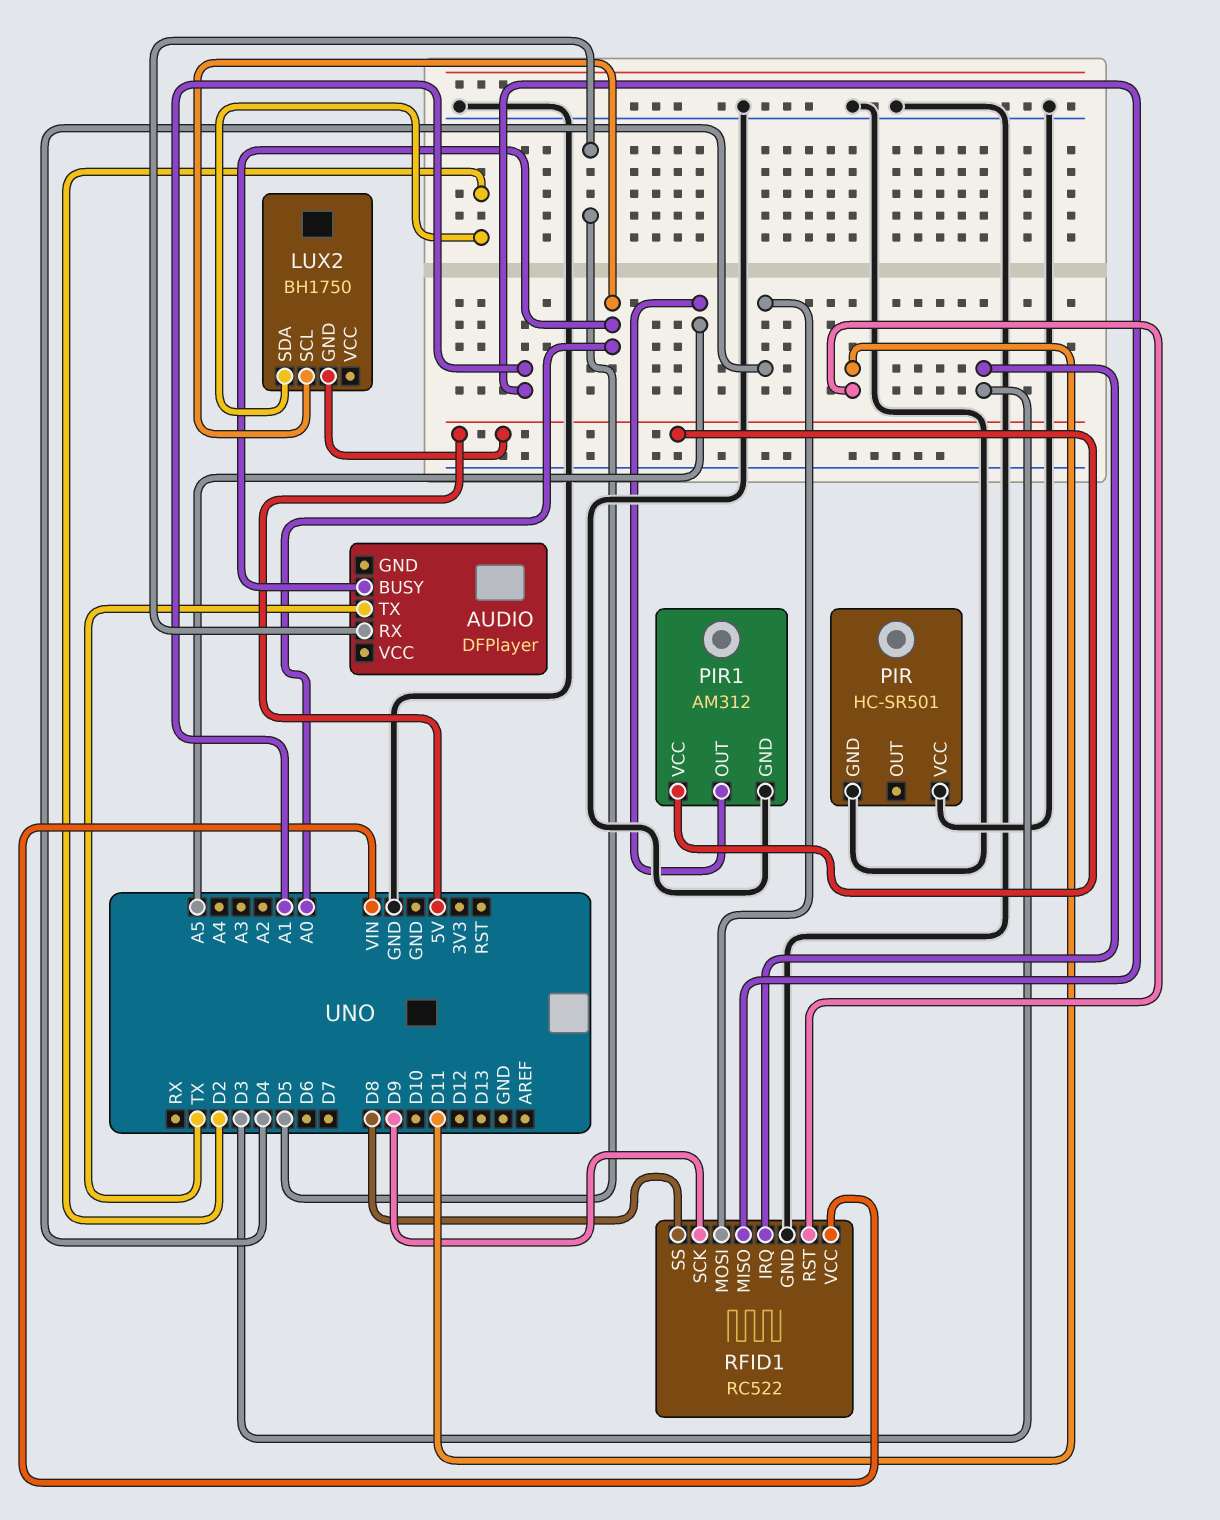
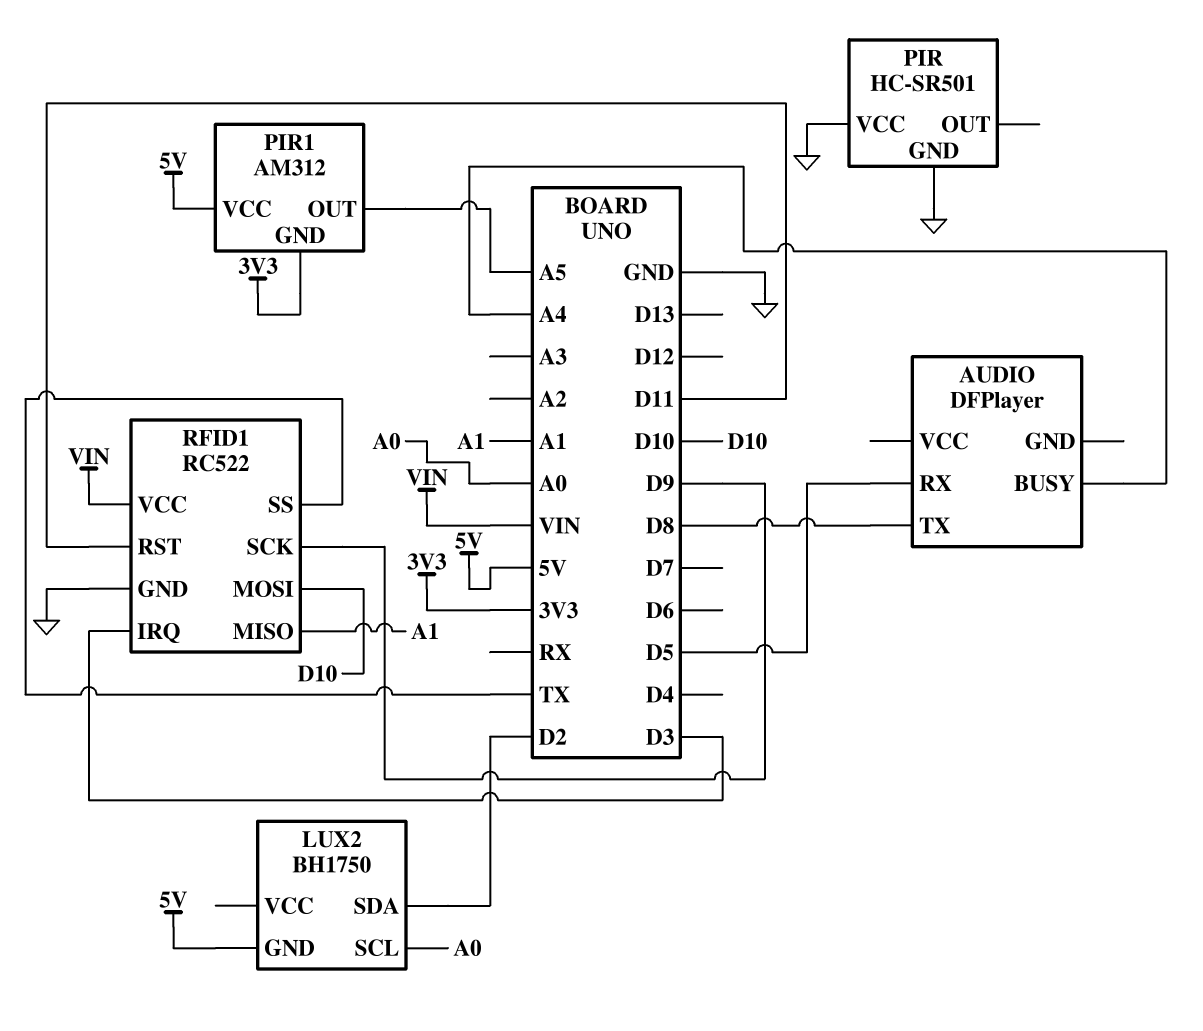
AUDIO pin BUSY: A0 -> A4
AUDIO pin TX: TX -> D8
PIR1 pin GND: GND -> 3V3
RFID1 pin MOSI: D4 -> D10
RFID1 pin SS: D8 -> TX

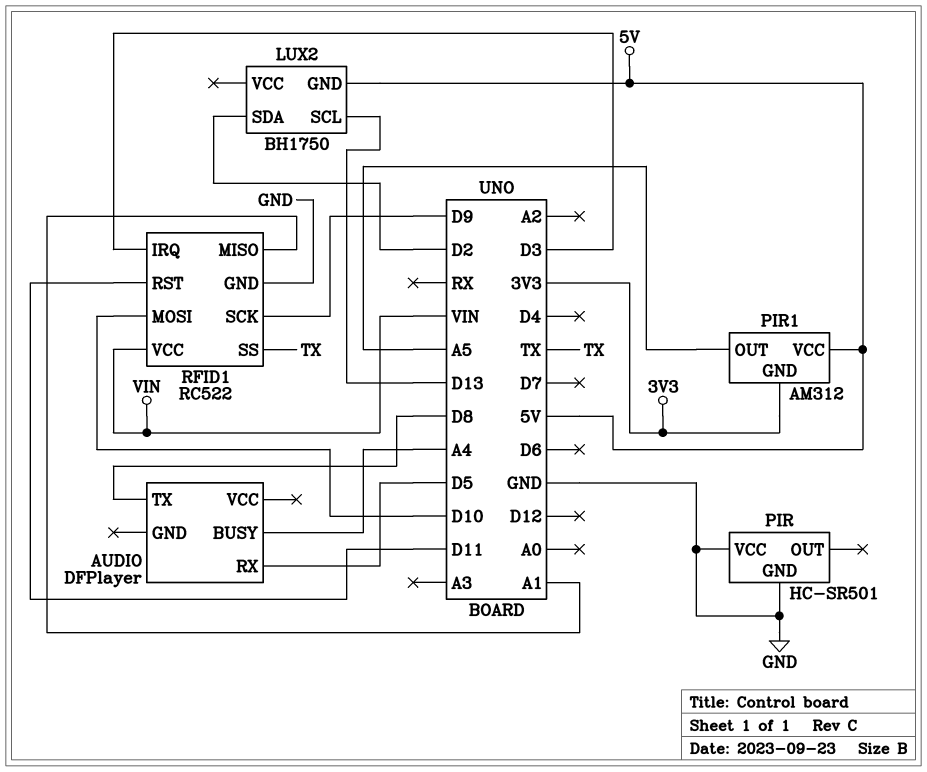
LUX2 pin SCL: A0 -> D13

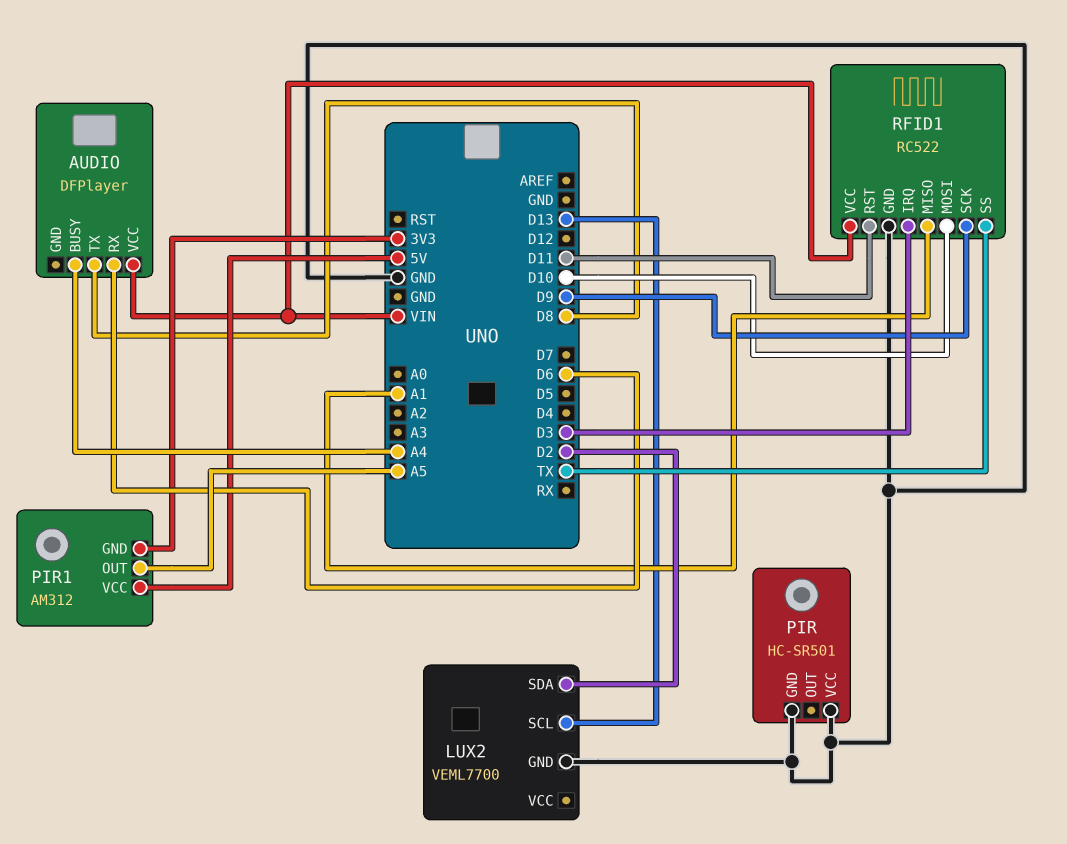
AUDIO pin RX: D5 -> D6
AUDIO pin VCC: none -> VIN
LUX2: BH1750 -> VEML7700
LUX2 pin GND: 5V -> GND

